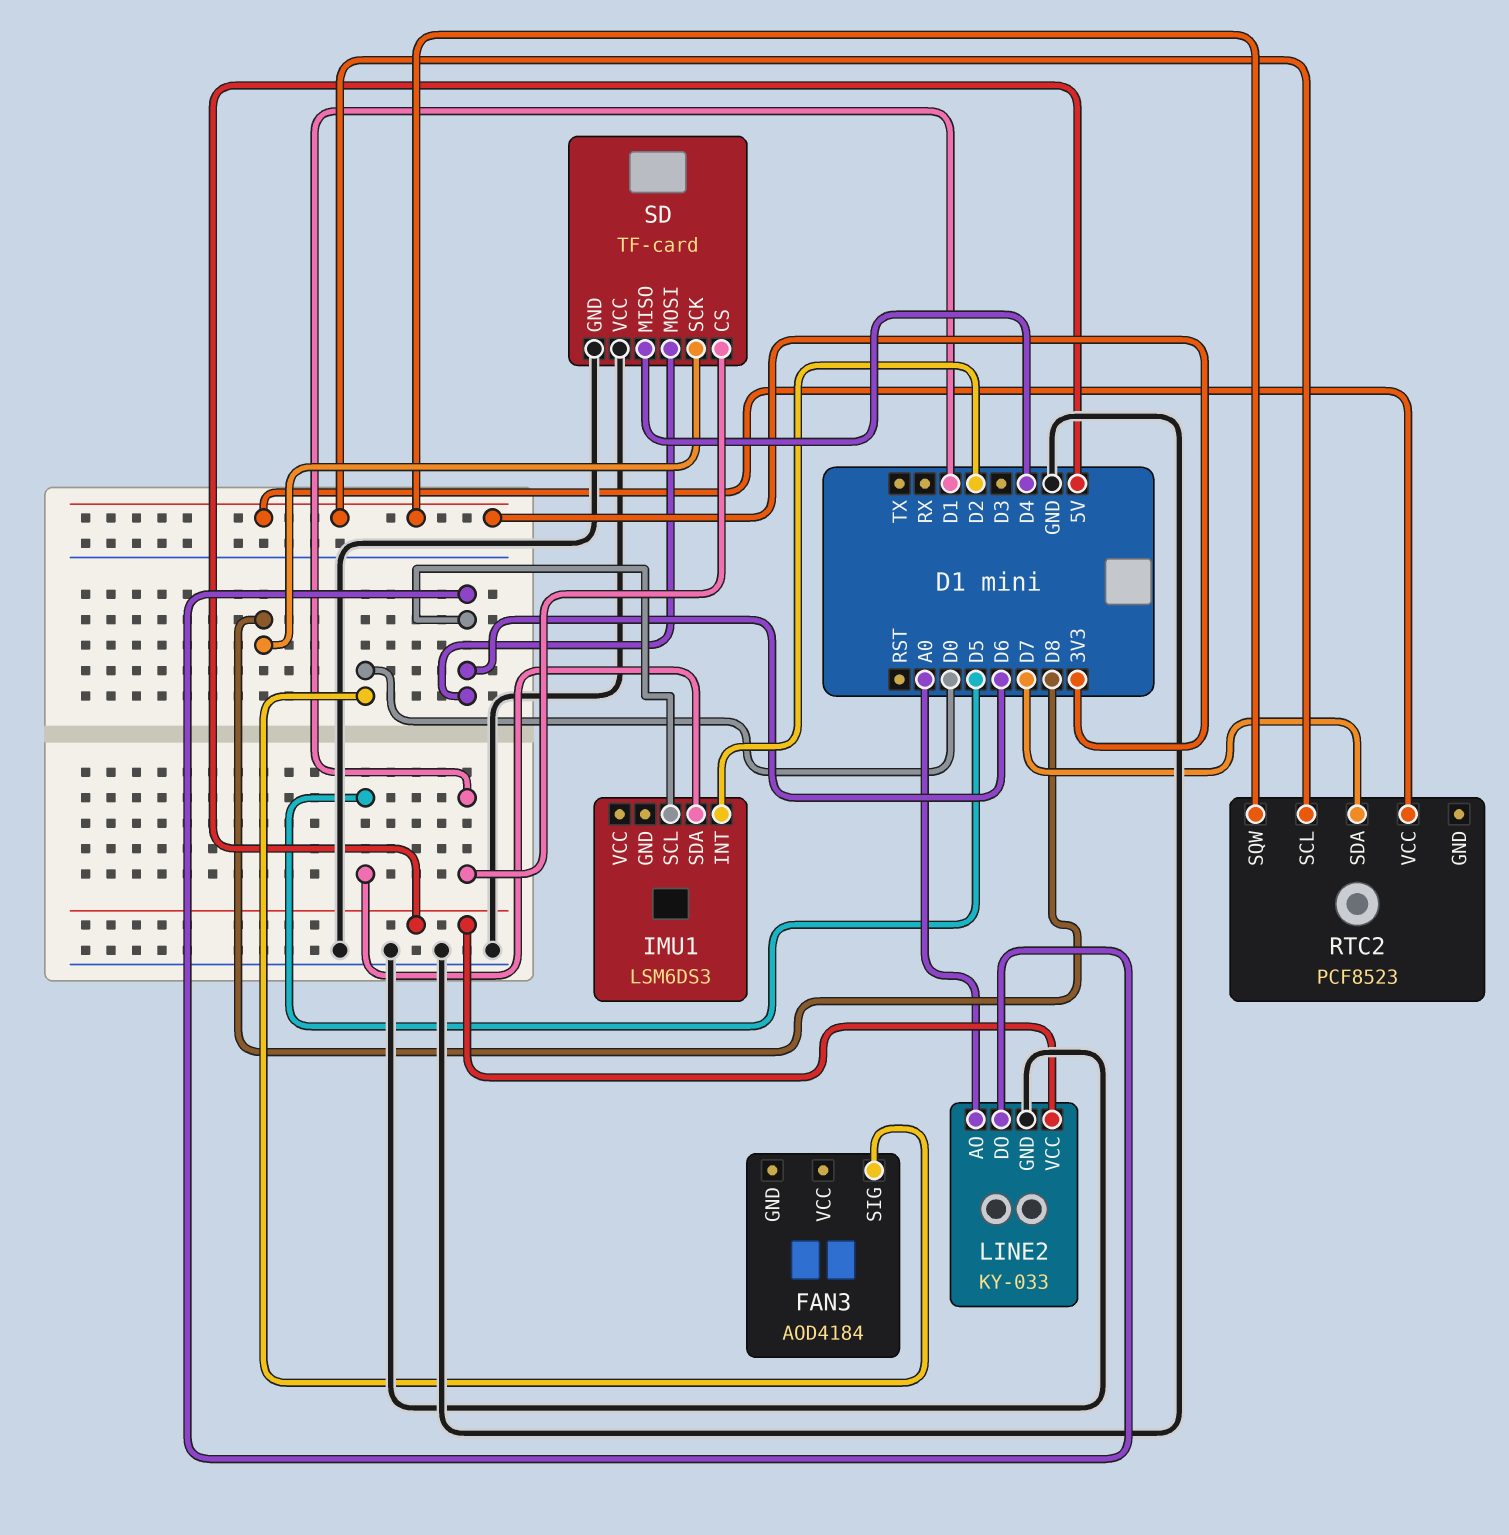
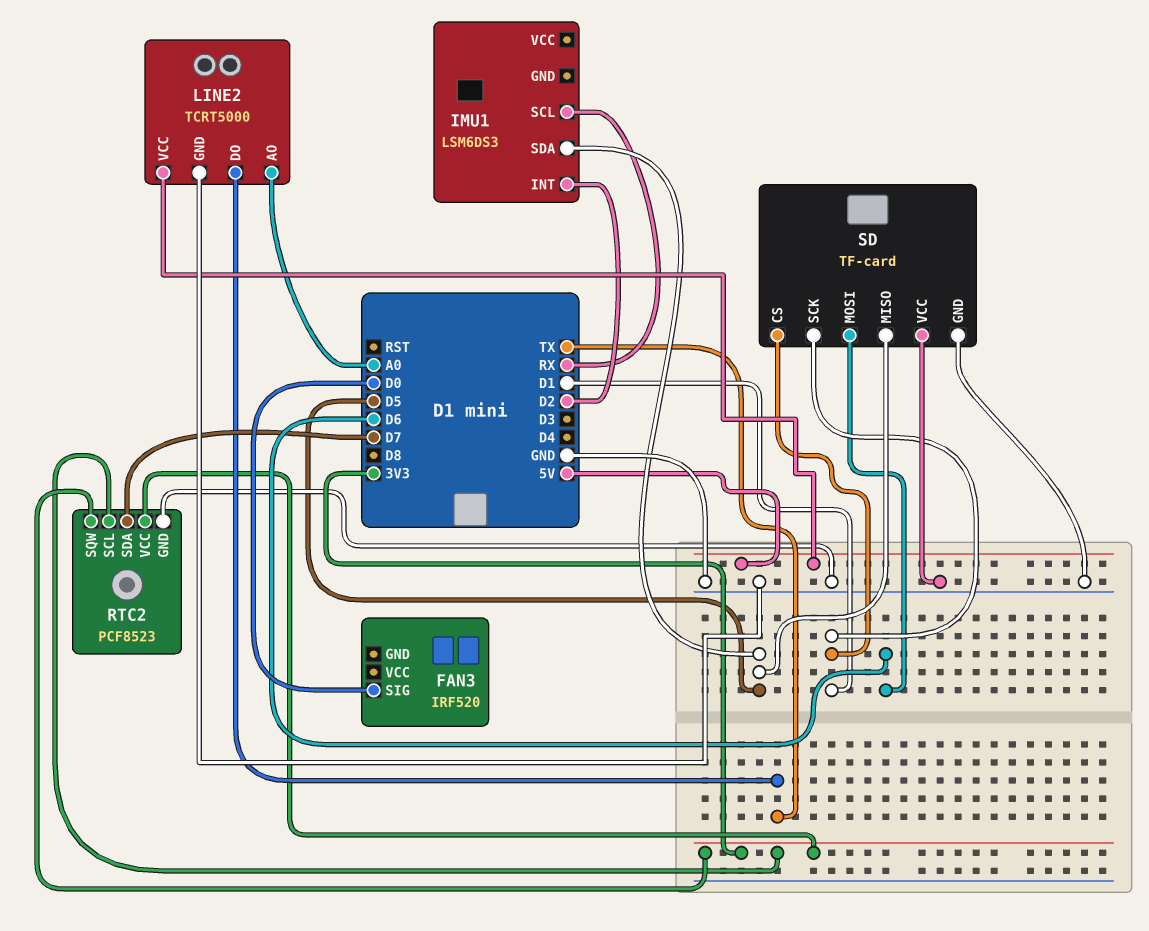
FAN3: AOD4184 -> IRF520
IMU1 pin SCL: D6 -> RX
LINE2: KY-033 -> TCRT5000
LINE2 pin DO: D6 -> TX
RTC2 pin GND: none -> GND
SD pin MISO: D4 -> D5
SD pin SCK: D8 -> D1

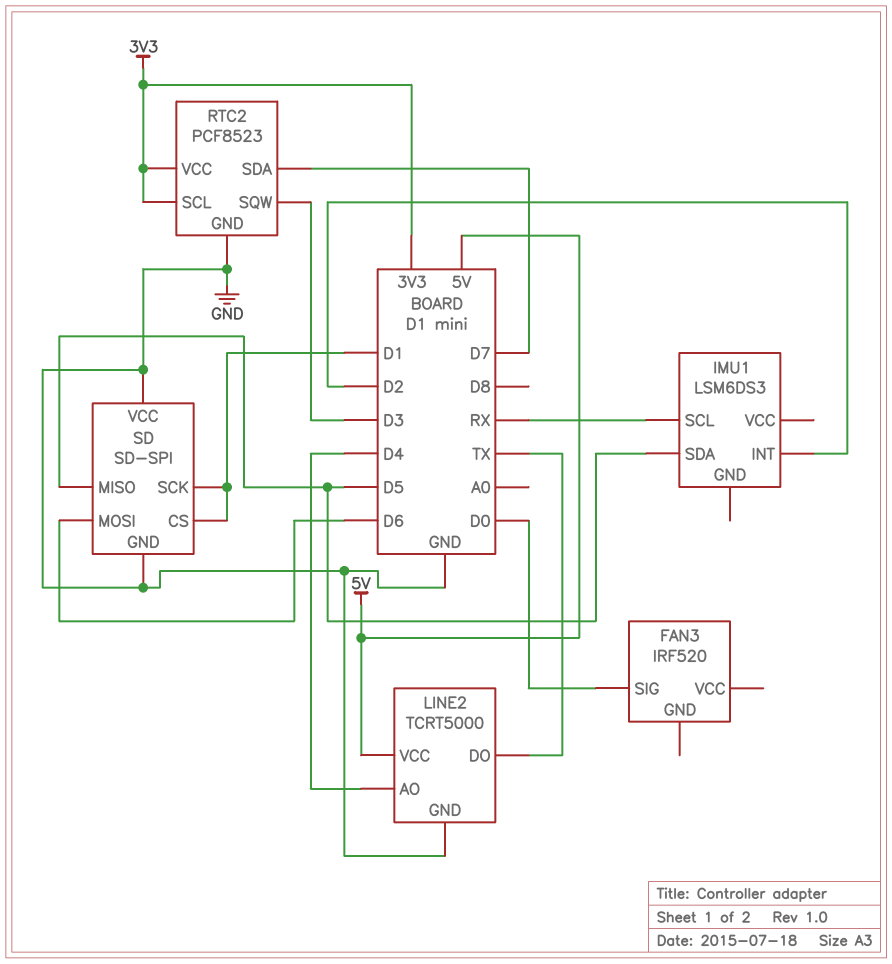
LINE2 pin AO: A0 -> D4
RTC2 pin SQW: 3V3 -> D3
SD: TF-card -> SD-SPI

